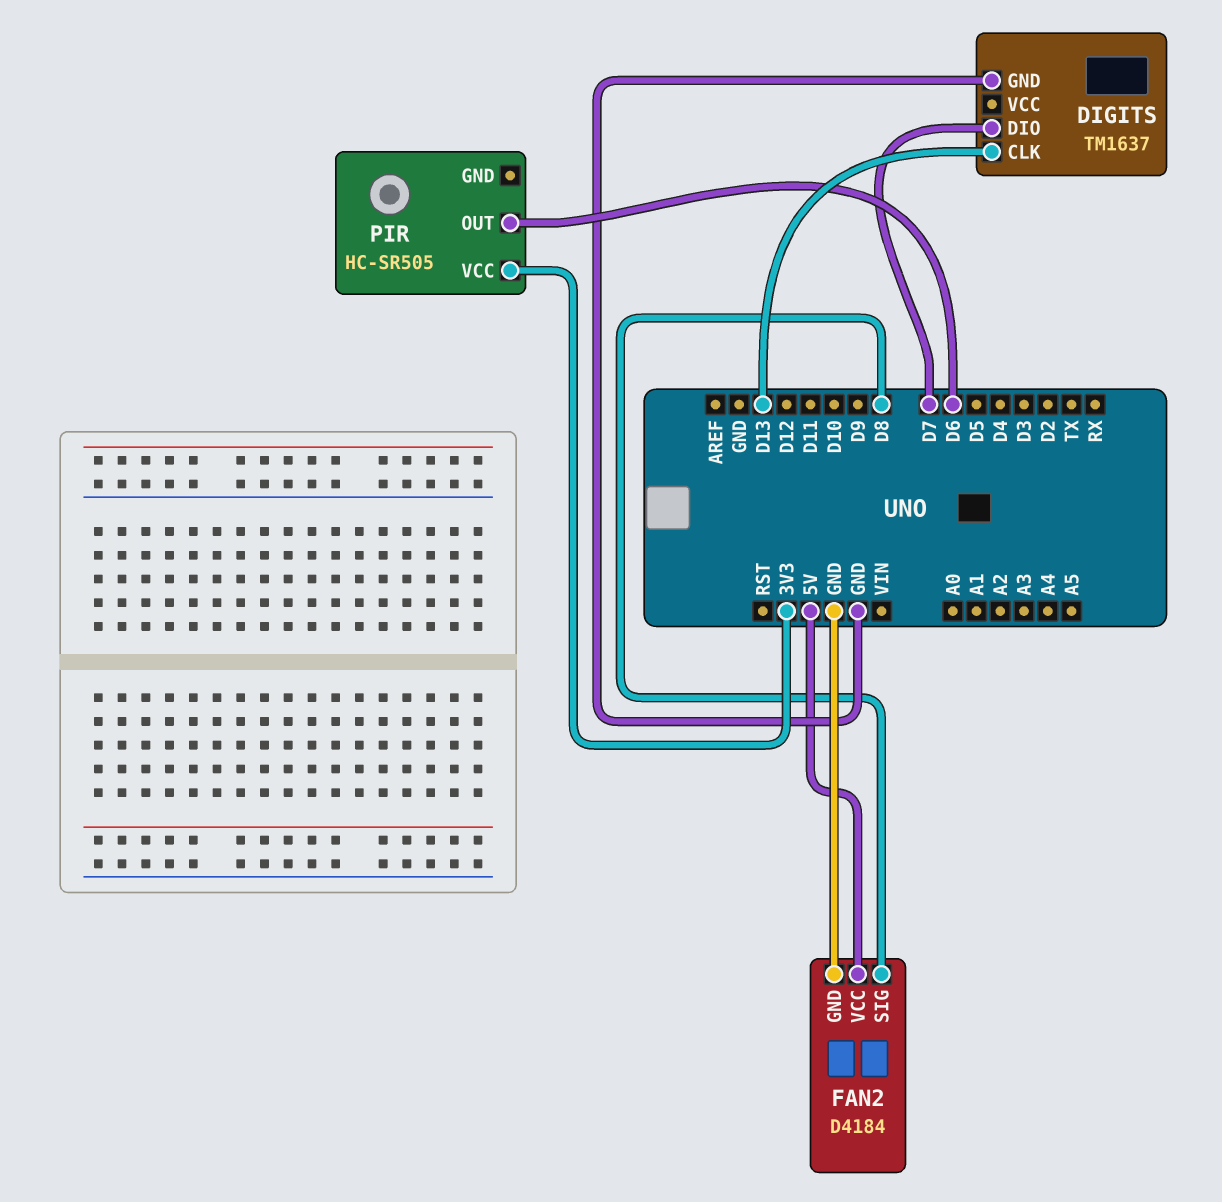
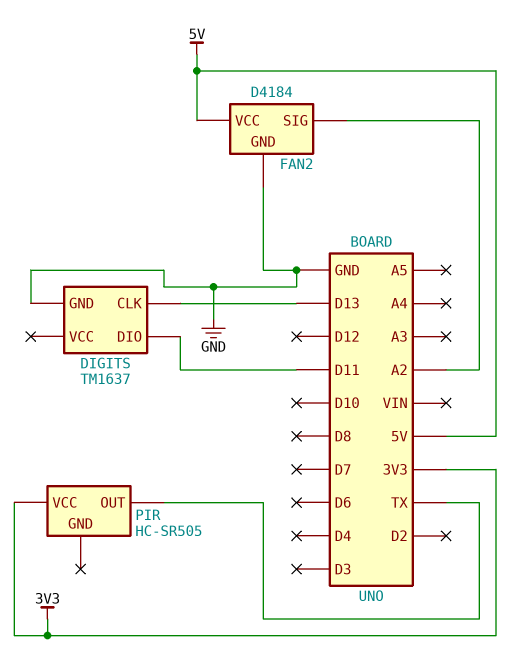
DIGITS pin DIO: D7 -> D11
FAN2 pin SIG: D8 -> A2
PIR pin OUT: D6 -> TX

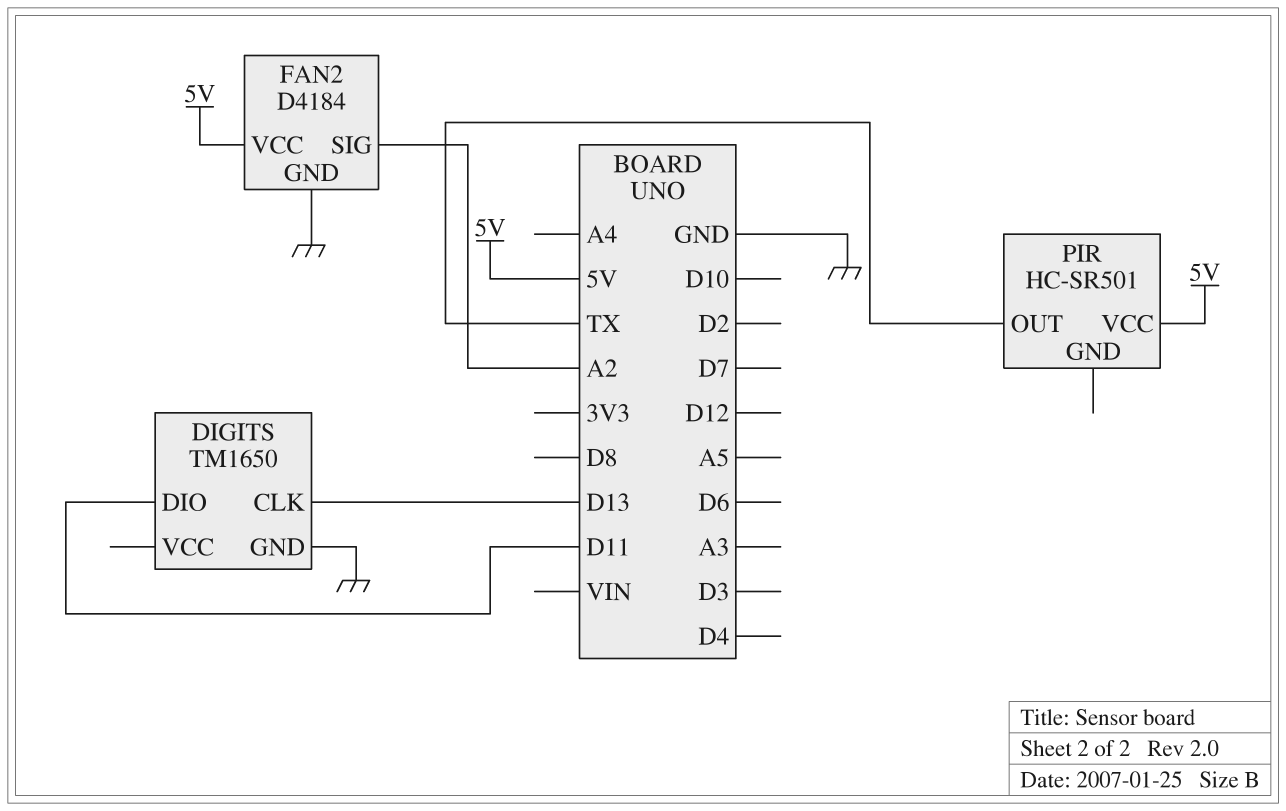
DIGITS: TM1637 -> TM1650
PIR: HC-SR505 -> HC-SR501
PIR pin VCC: 3V3 -> 5V

